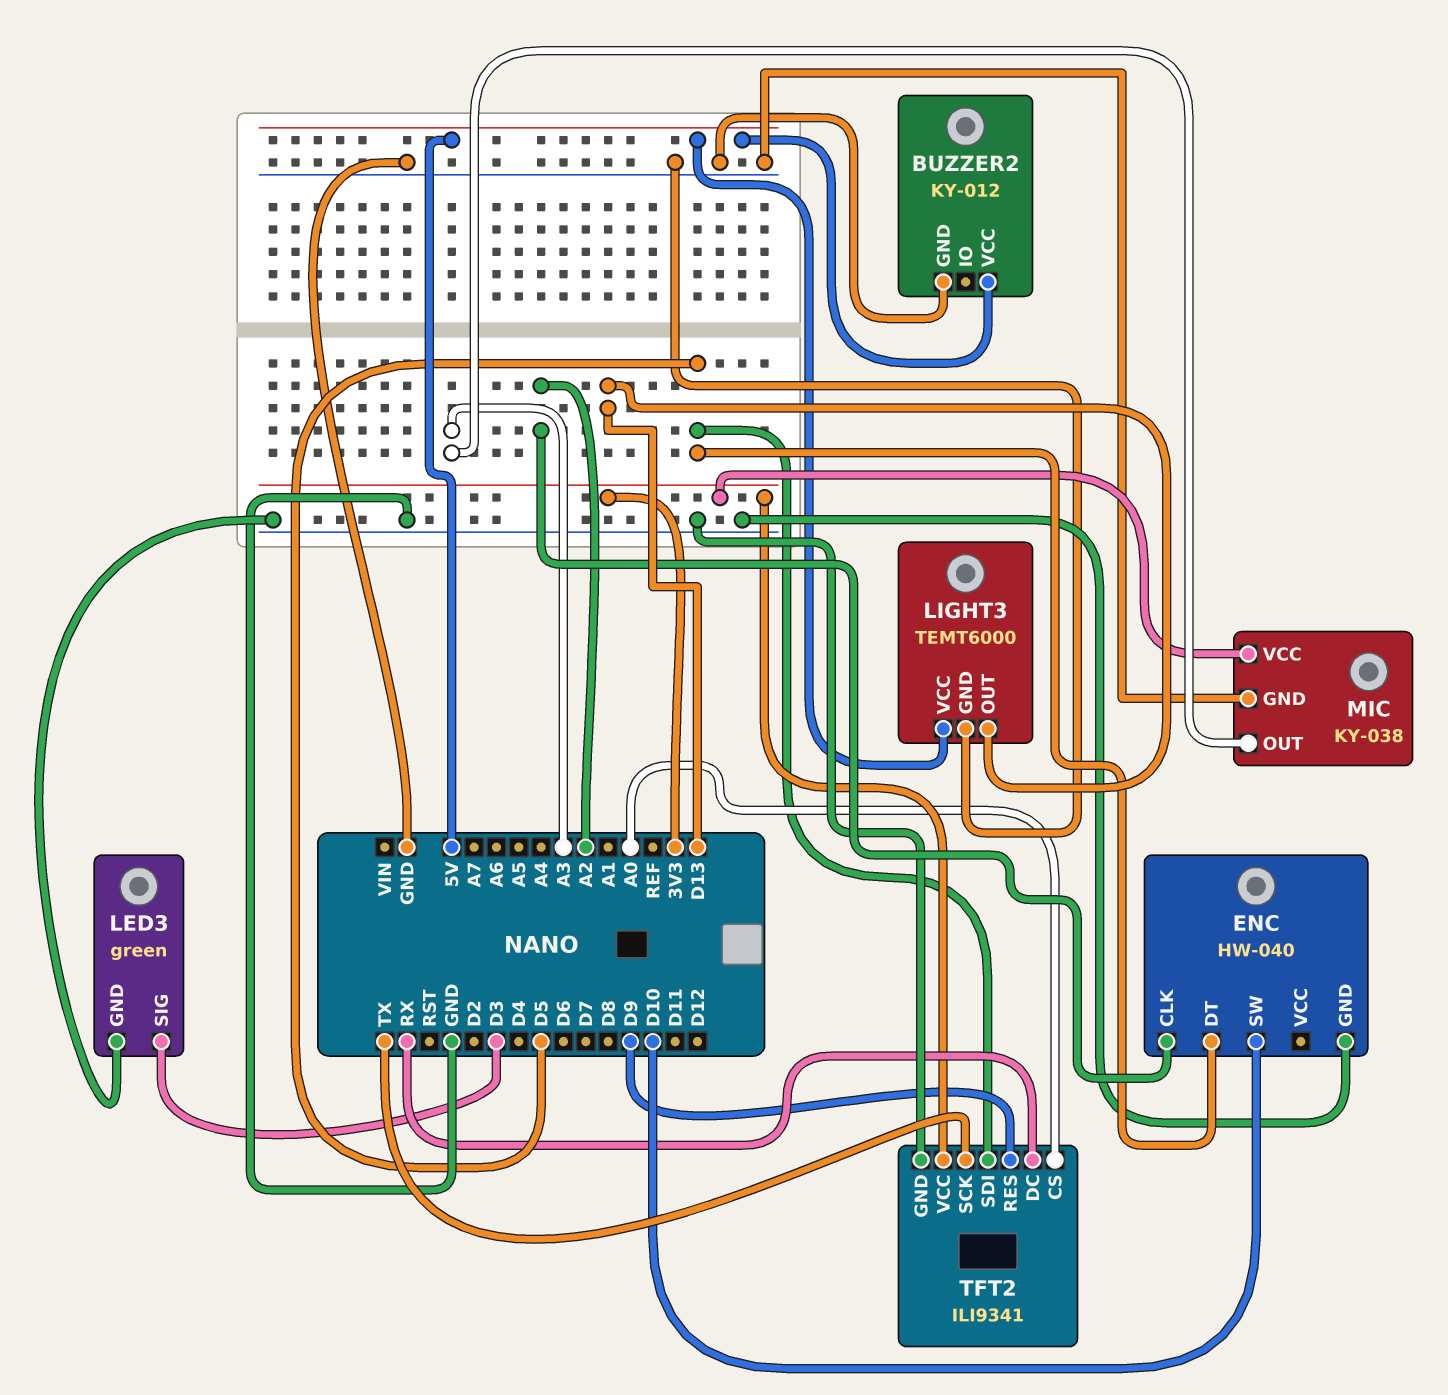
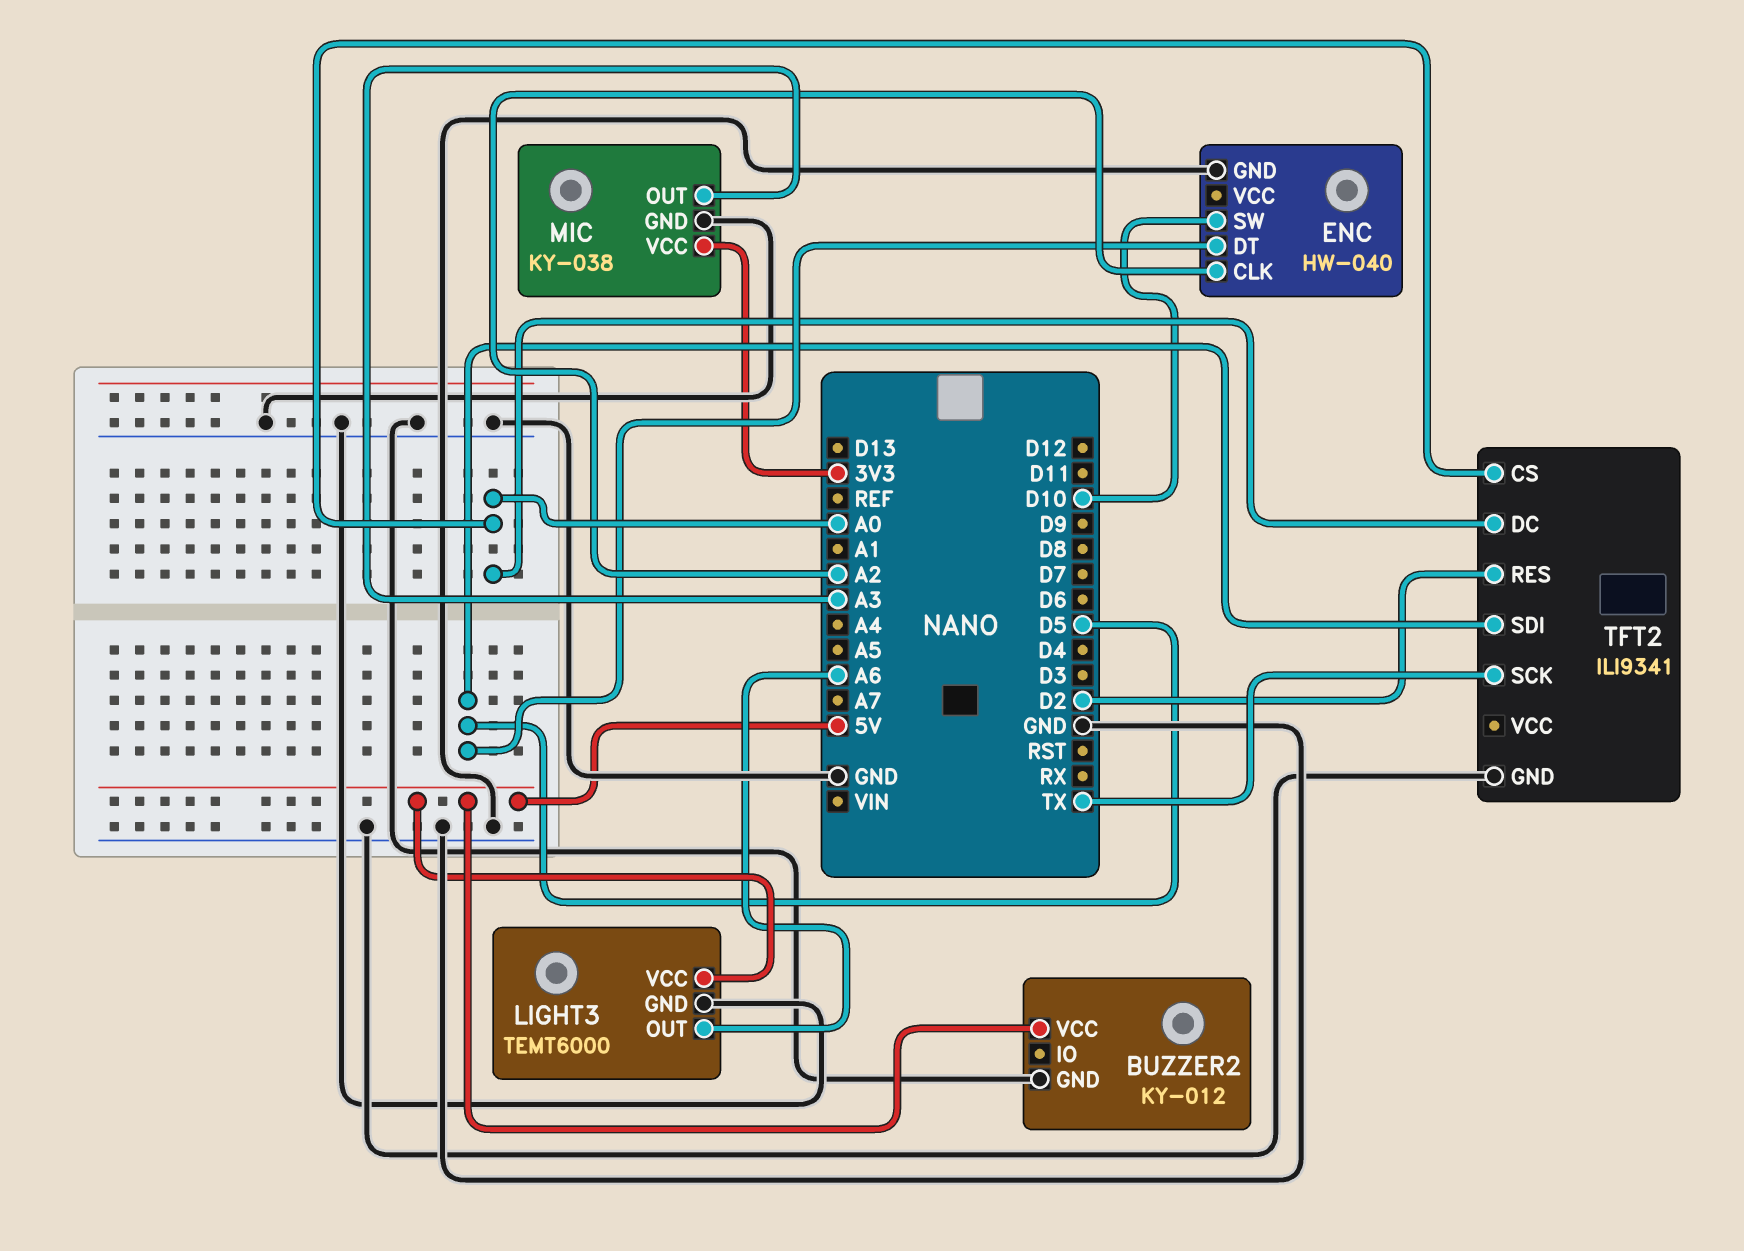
LED3: green -> none
LED3 pin GND: GND -> none
LED3 pin SIG: D3 -> none
LIGHT3 pin OUT: D13 -> A6
TFT2 pin DC: RX -> A0
TFT2 pin RES: D9 -> D2
TFT2 pin VCC: 3V3 -> none

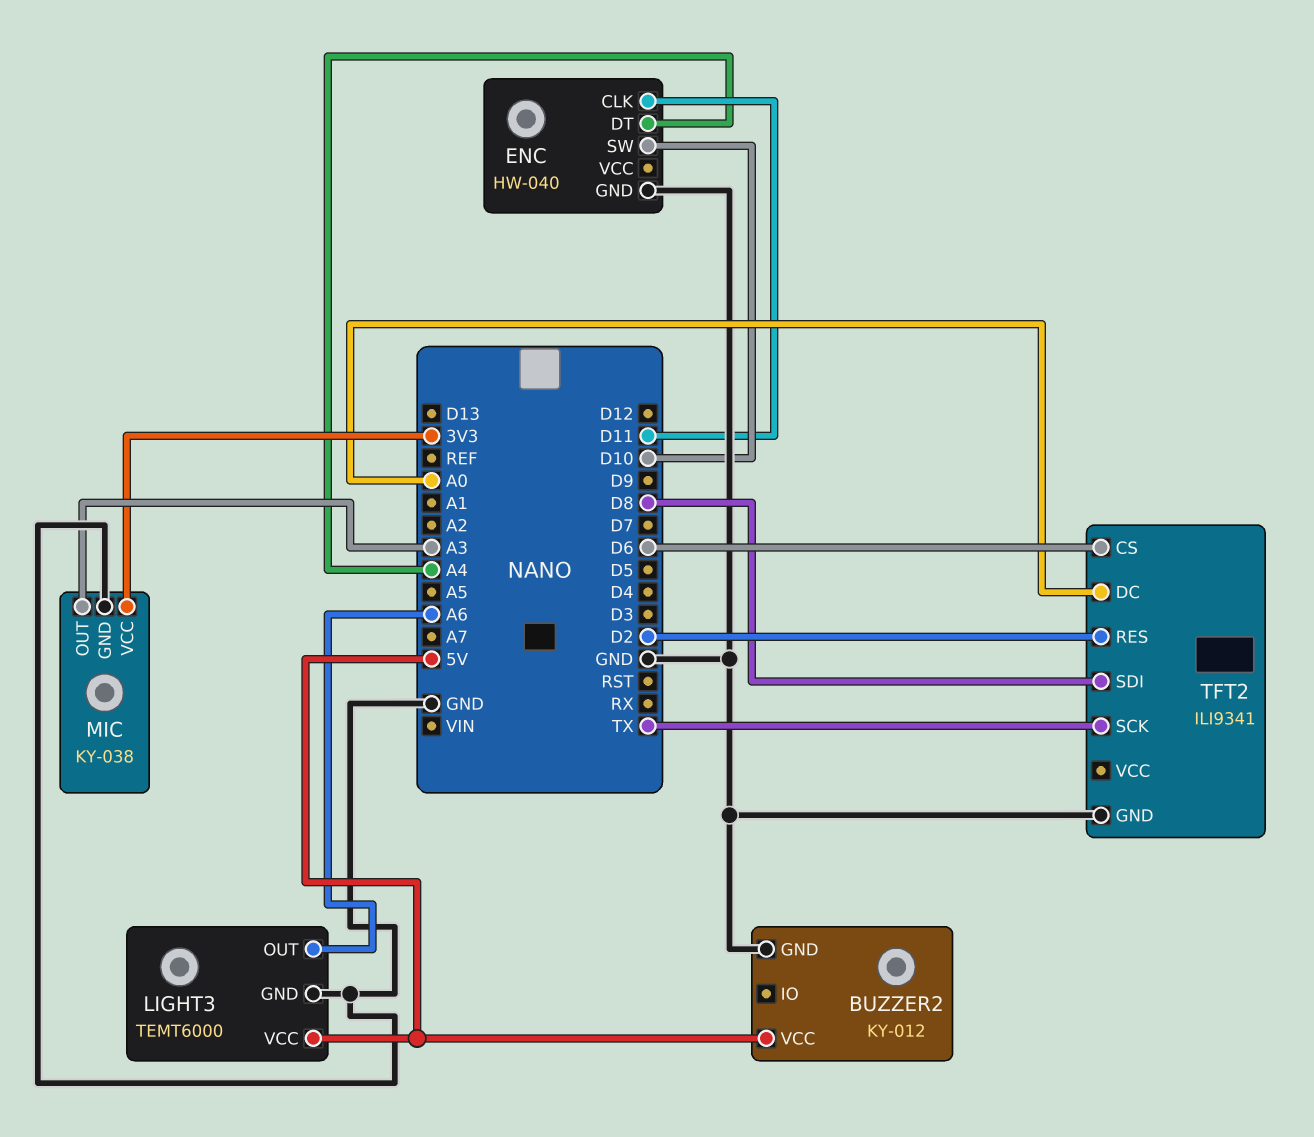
ENC pin CLK: A2 -> D11
ENC pin DT: D5 -> A4
TFT2 pin CS: A0 -> D6
TFT2 pin SDI: D5 -> D8

